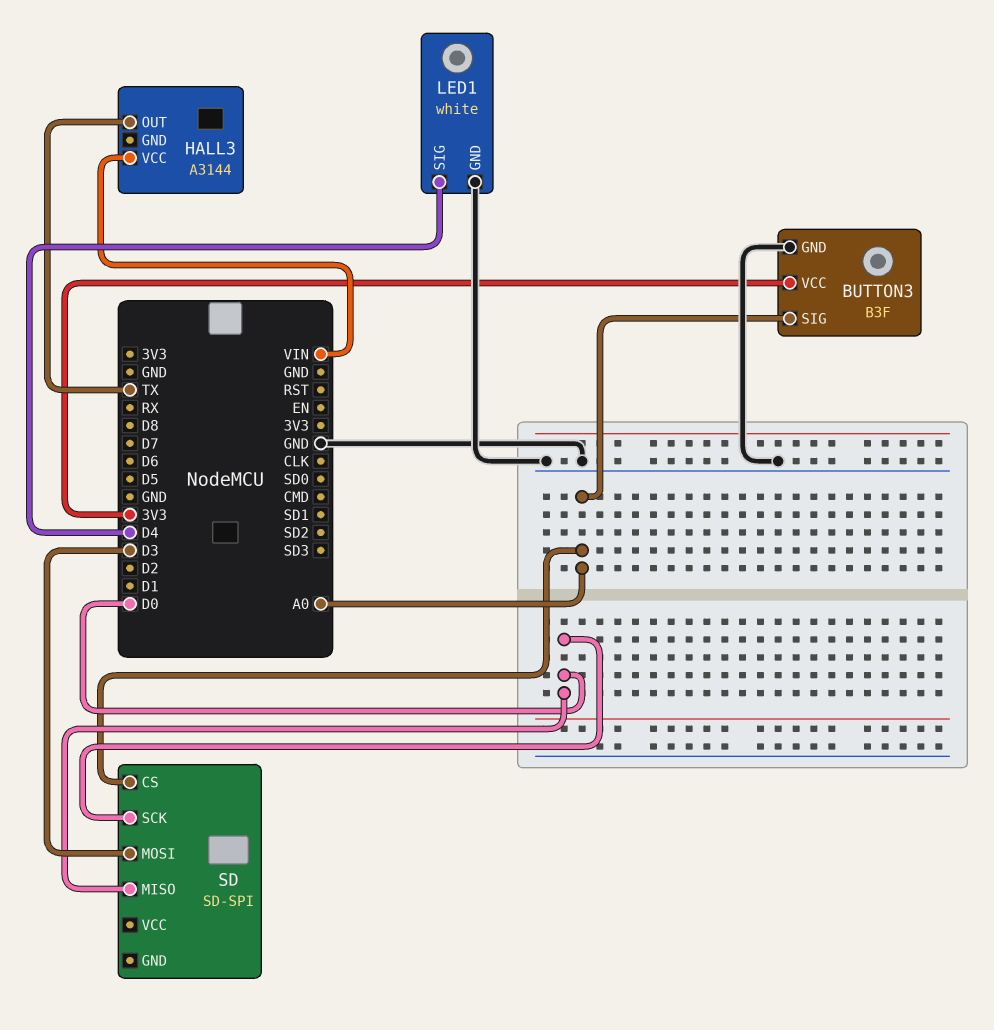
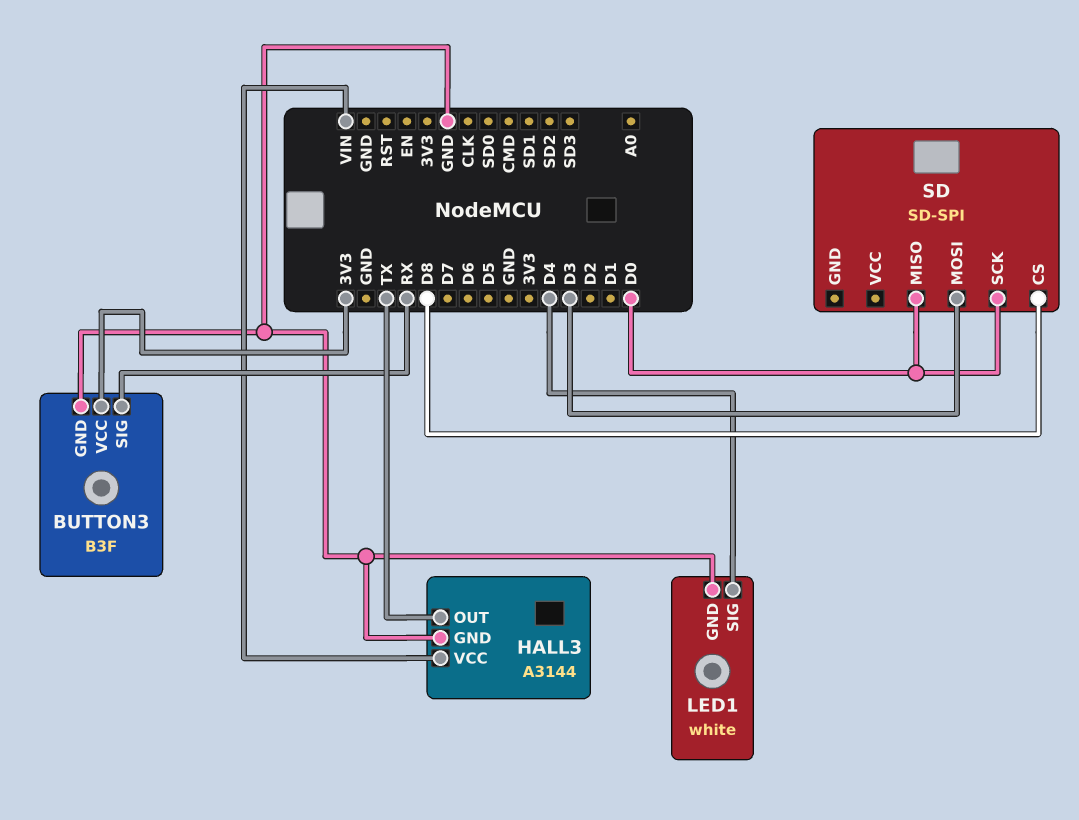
BUTTON3 pin SIG: A0 -> RX
HALL3 pin GND: none -> GND
SD pin CS: A0 -> D8

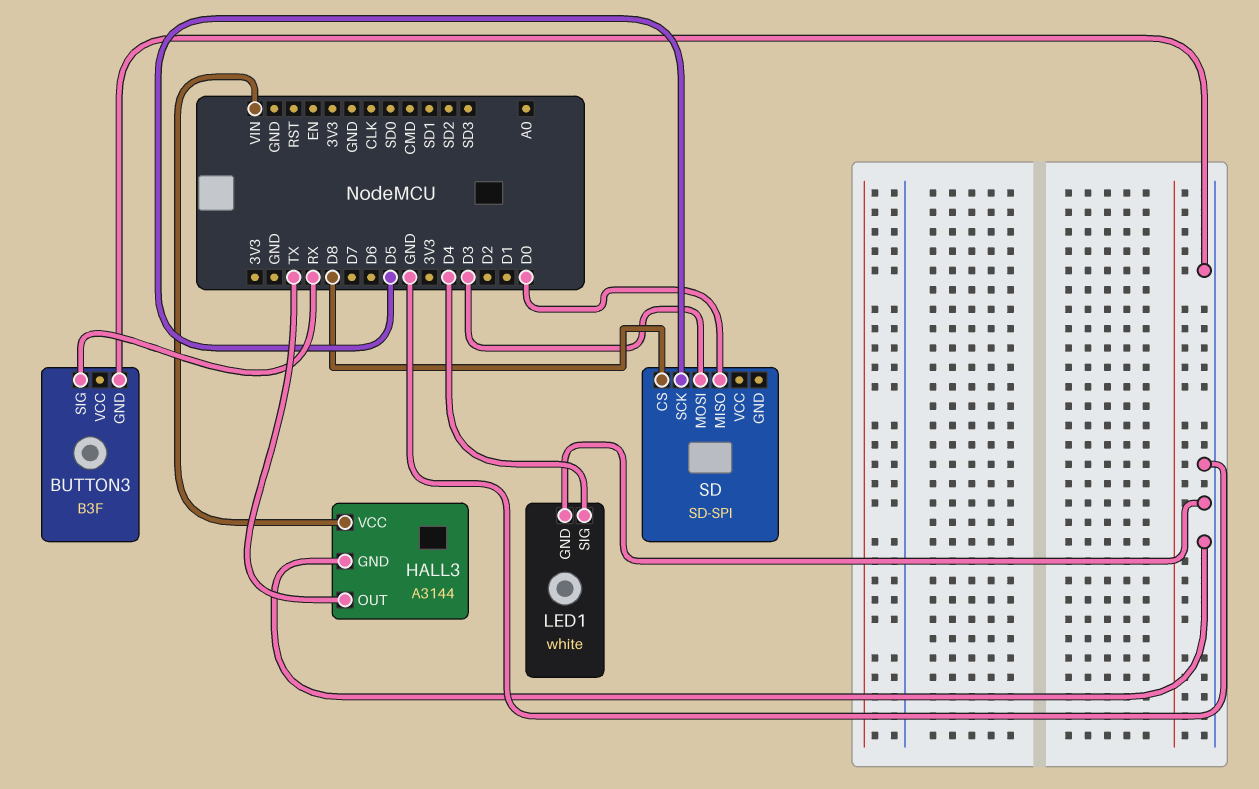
BUTTON3 pin VCC: 3V3 -> none
SD pin SCK: D0 -> D5

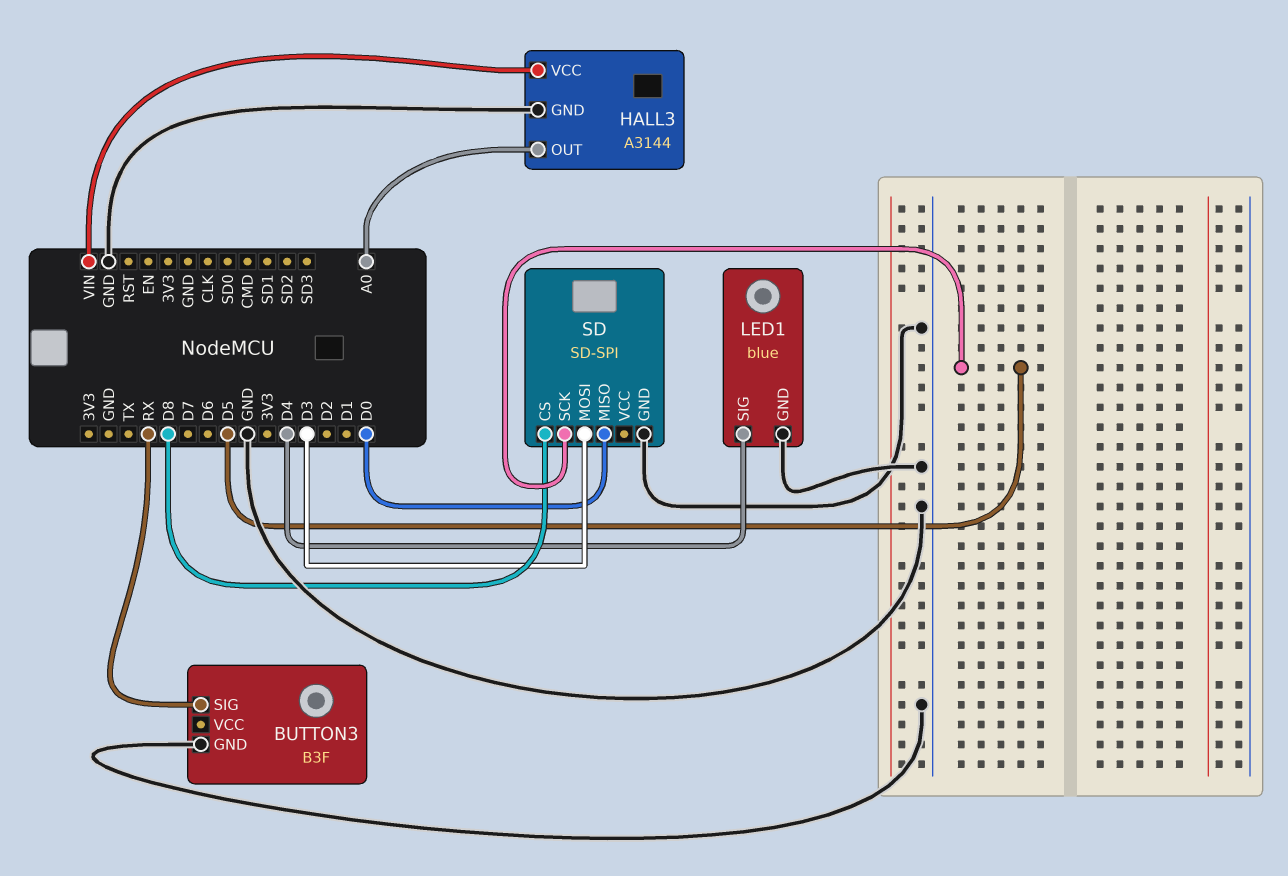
HALL3 pin OUT: TX -> A0
LED1: white -> blue
SD pin GND: none -> GND

